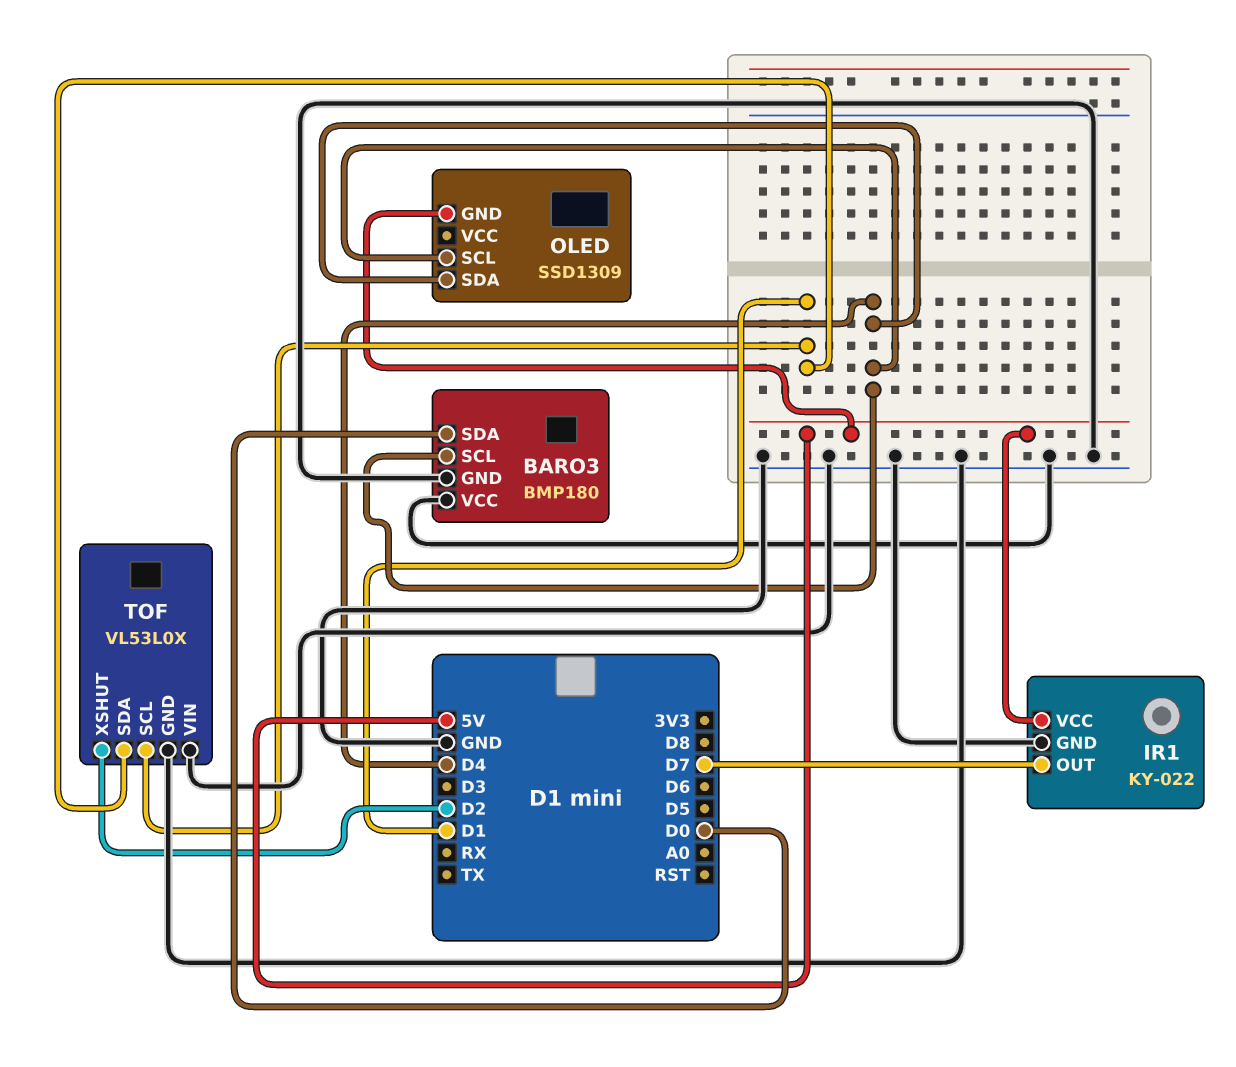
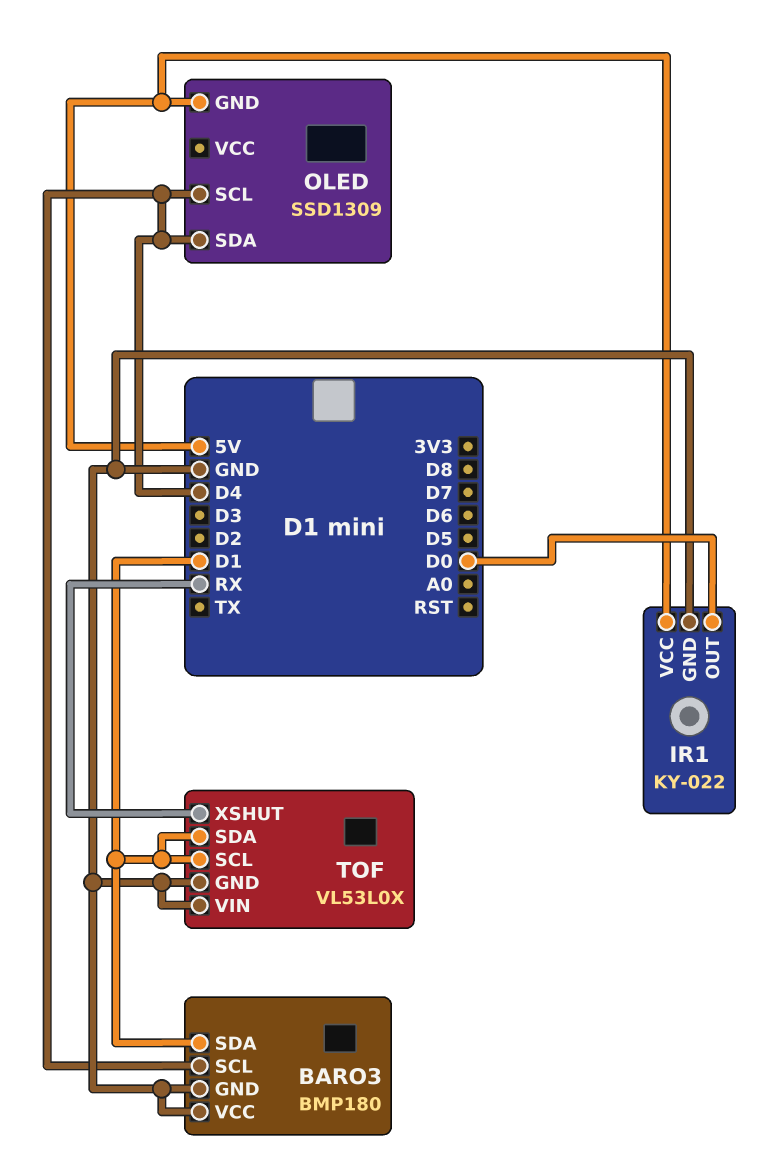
BARO3 pin SDA: D0 -> D1
IR1 pin OUT: D7 -> D0
TOF pin XSHUT: D2 -> RX

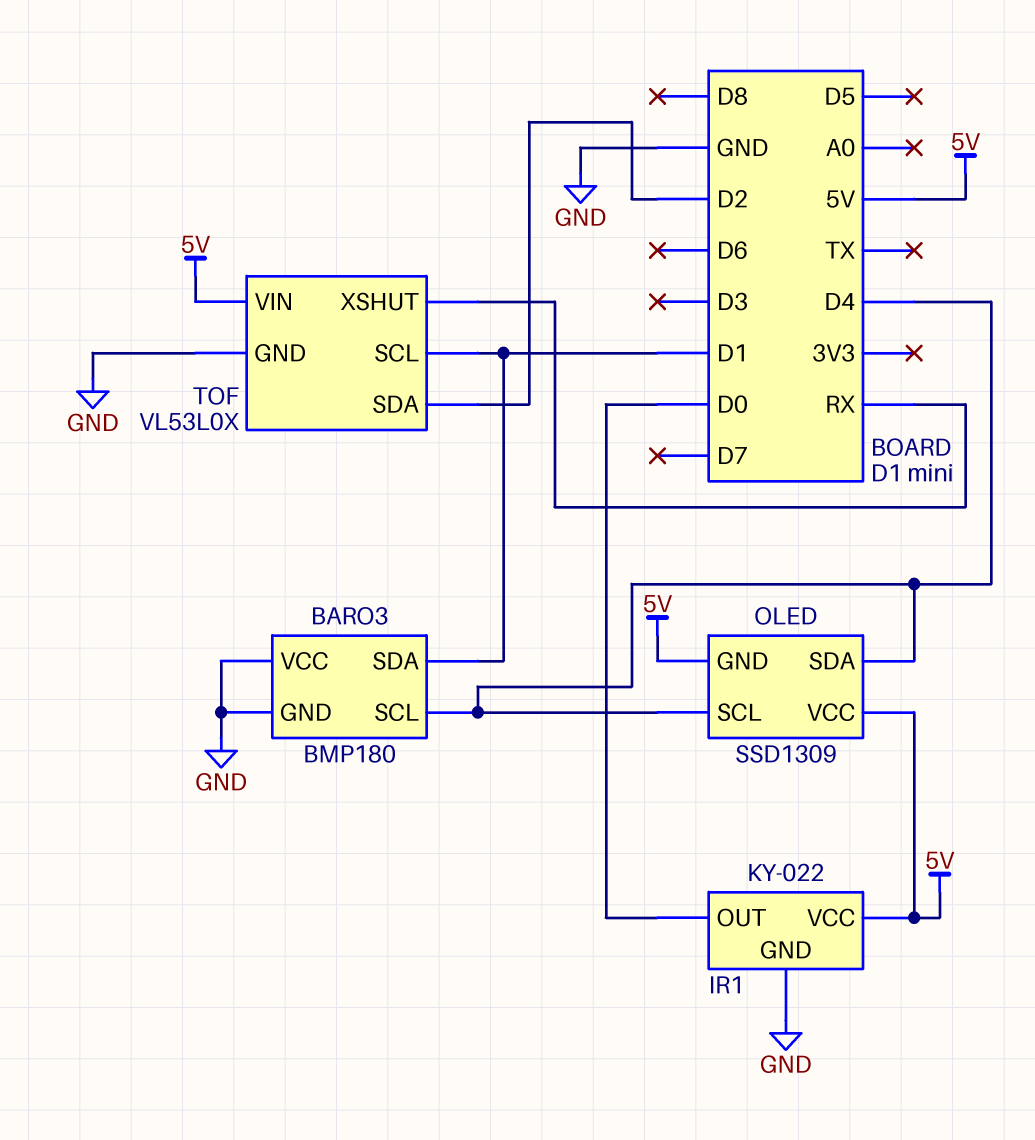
OLED pin VCC: none -> 5V
TOF pin SDA: D1 -> D2
TOF pin VIN: GND -> 5V

